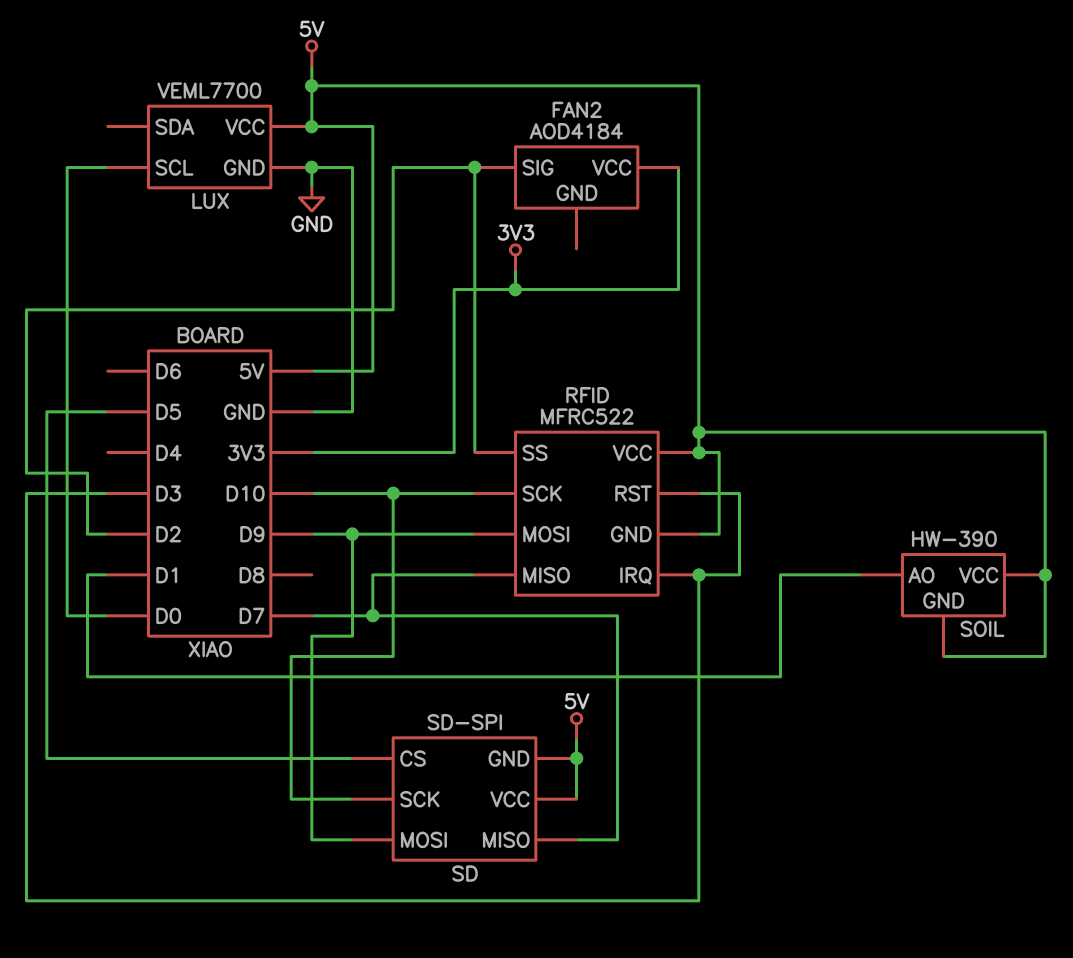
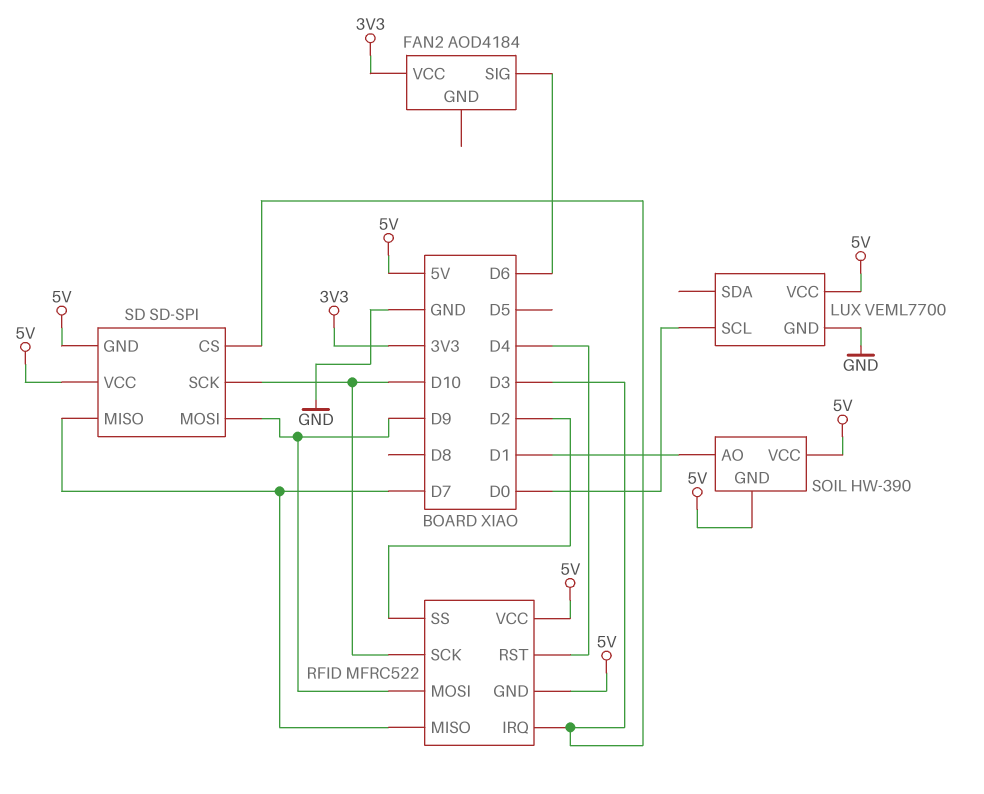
FAN2 pin SIG: D2 -> D6
RFID pin RST: D3 -> D4
SD pin CS: D5 -> D3

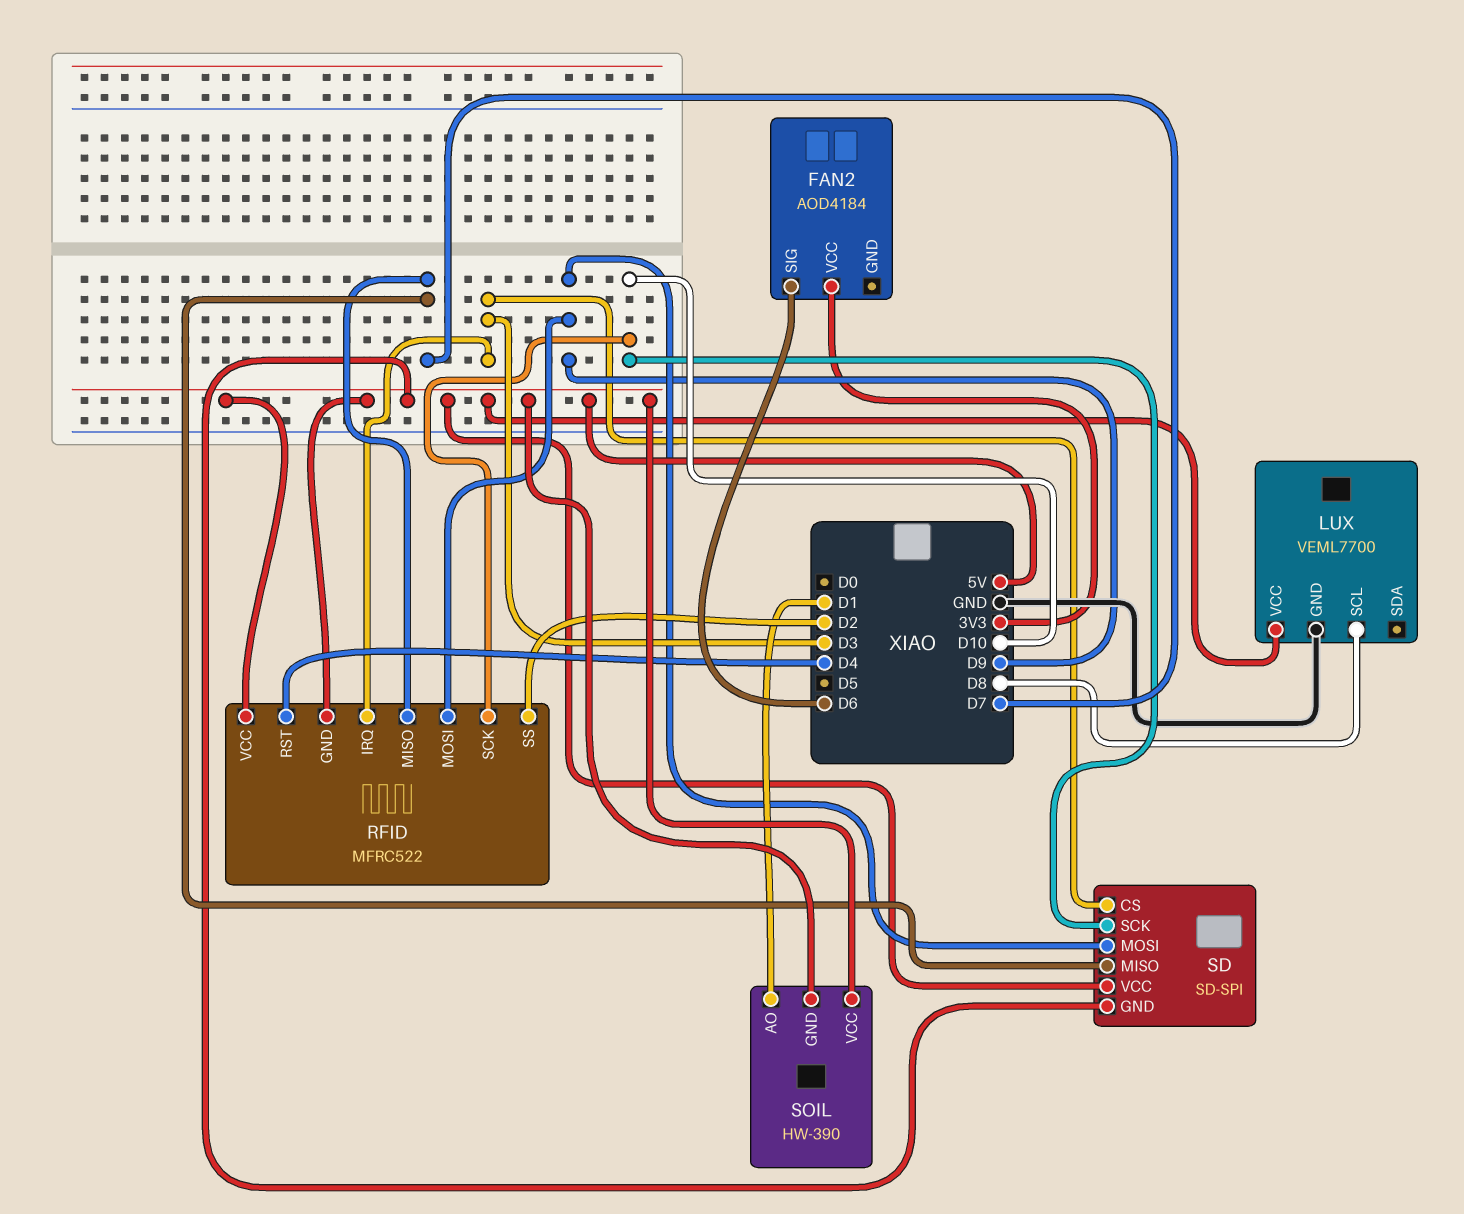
LUX pin SCL: D0 -> D8

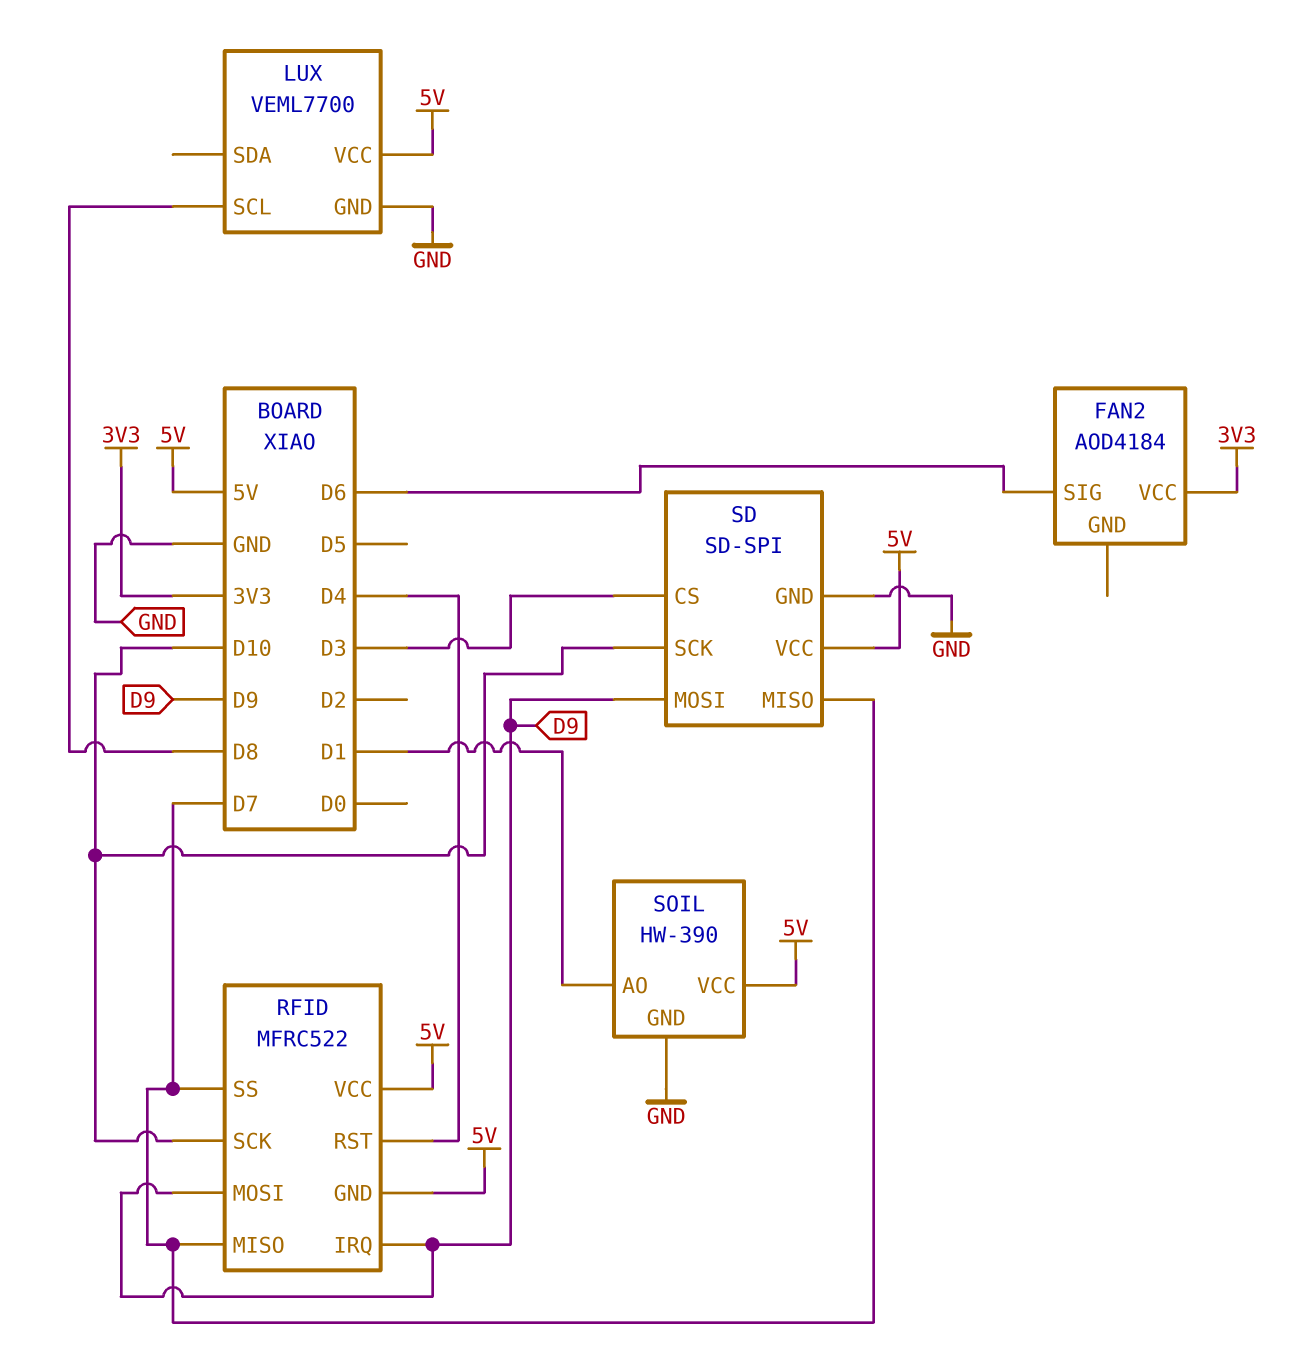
RFID pin IRQ: D3 -> D9
RFID pin SS: D2 -> D7
SD pin GND: 5V -> GND
SOIL pin GND: 5V -> GND

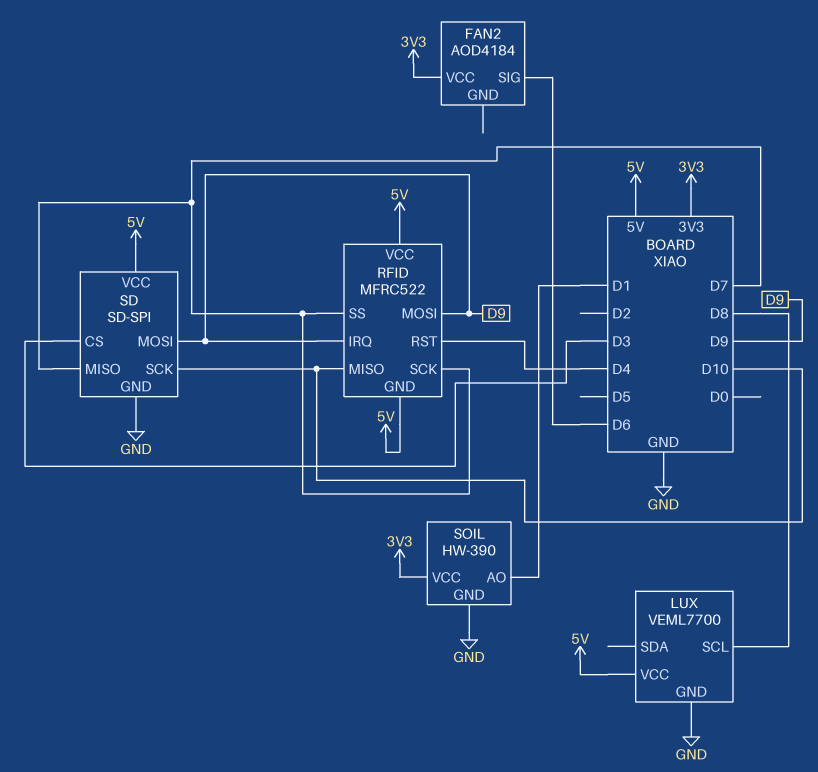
RFID pin MISO: D7 -> D10
RFID pin SCK: D10 -> D7
SOIL pin VCC: 5V -> 3V3

